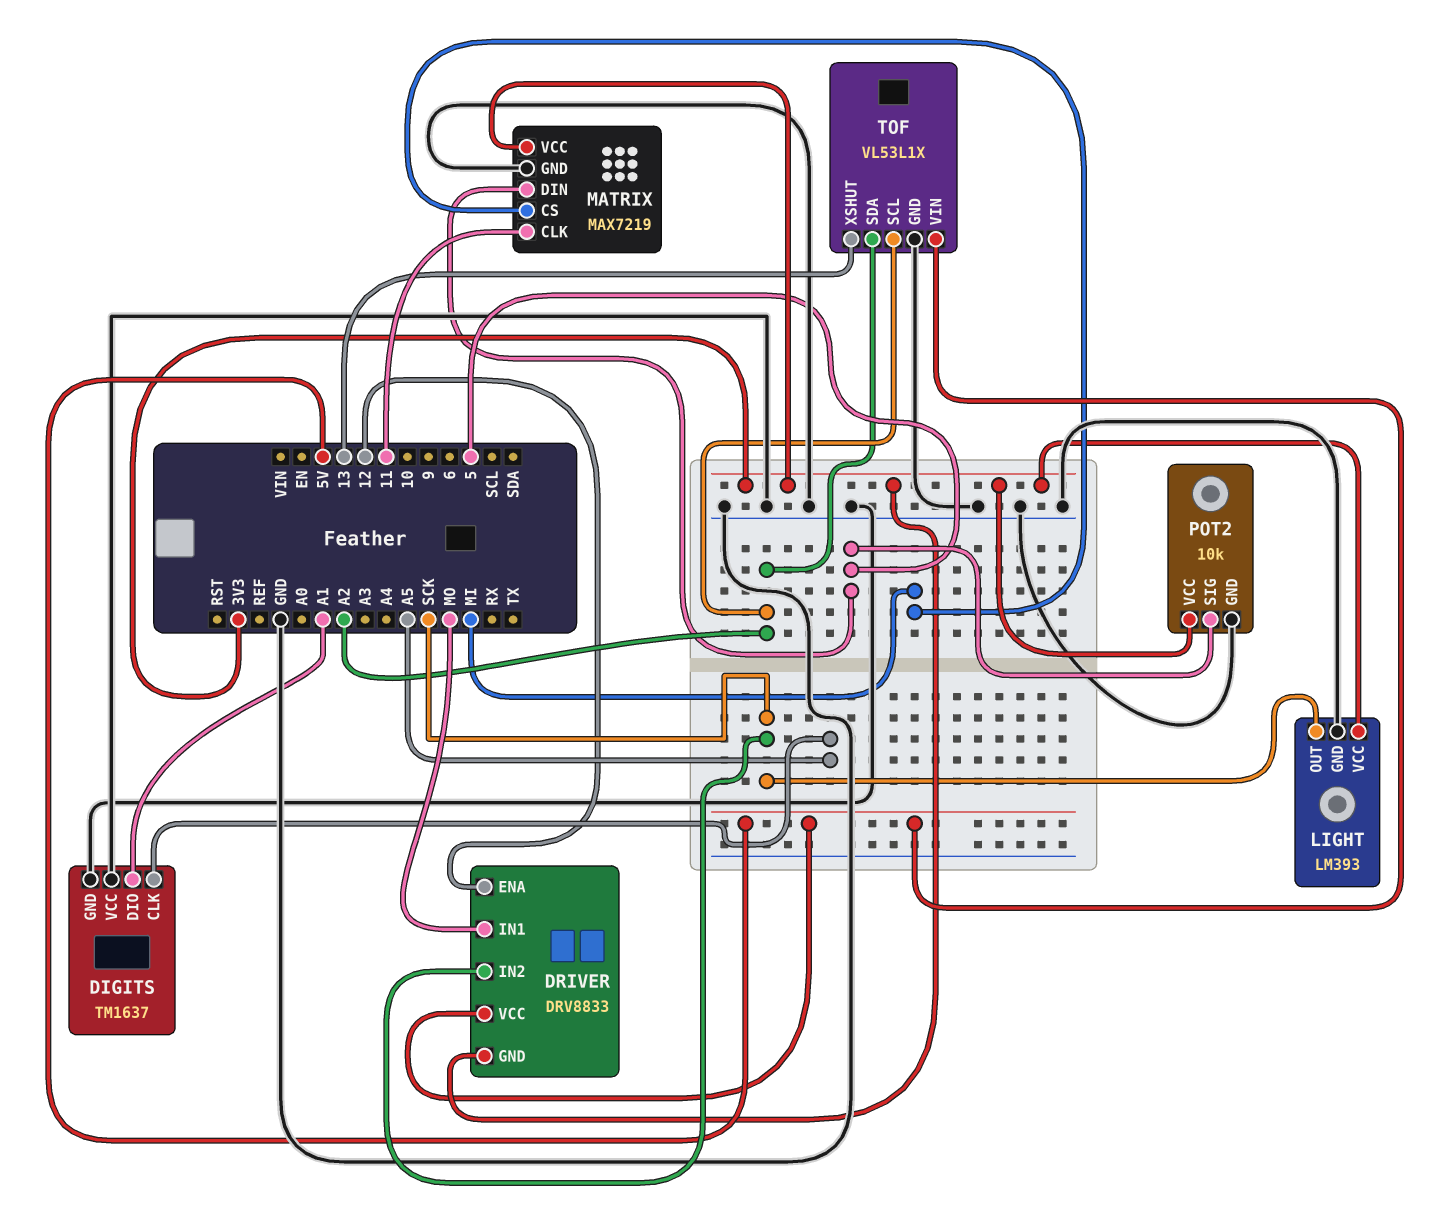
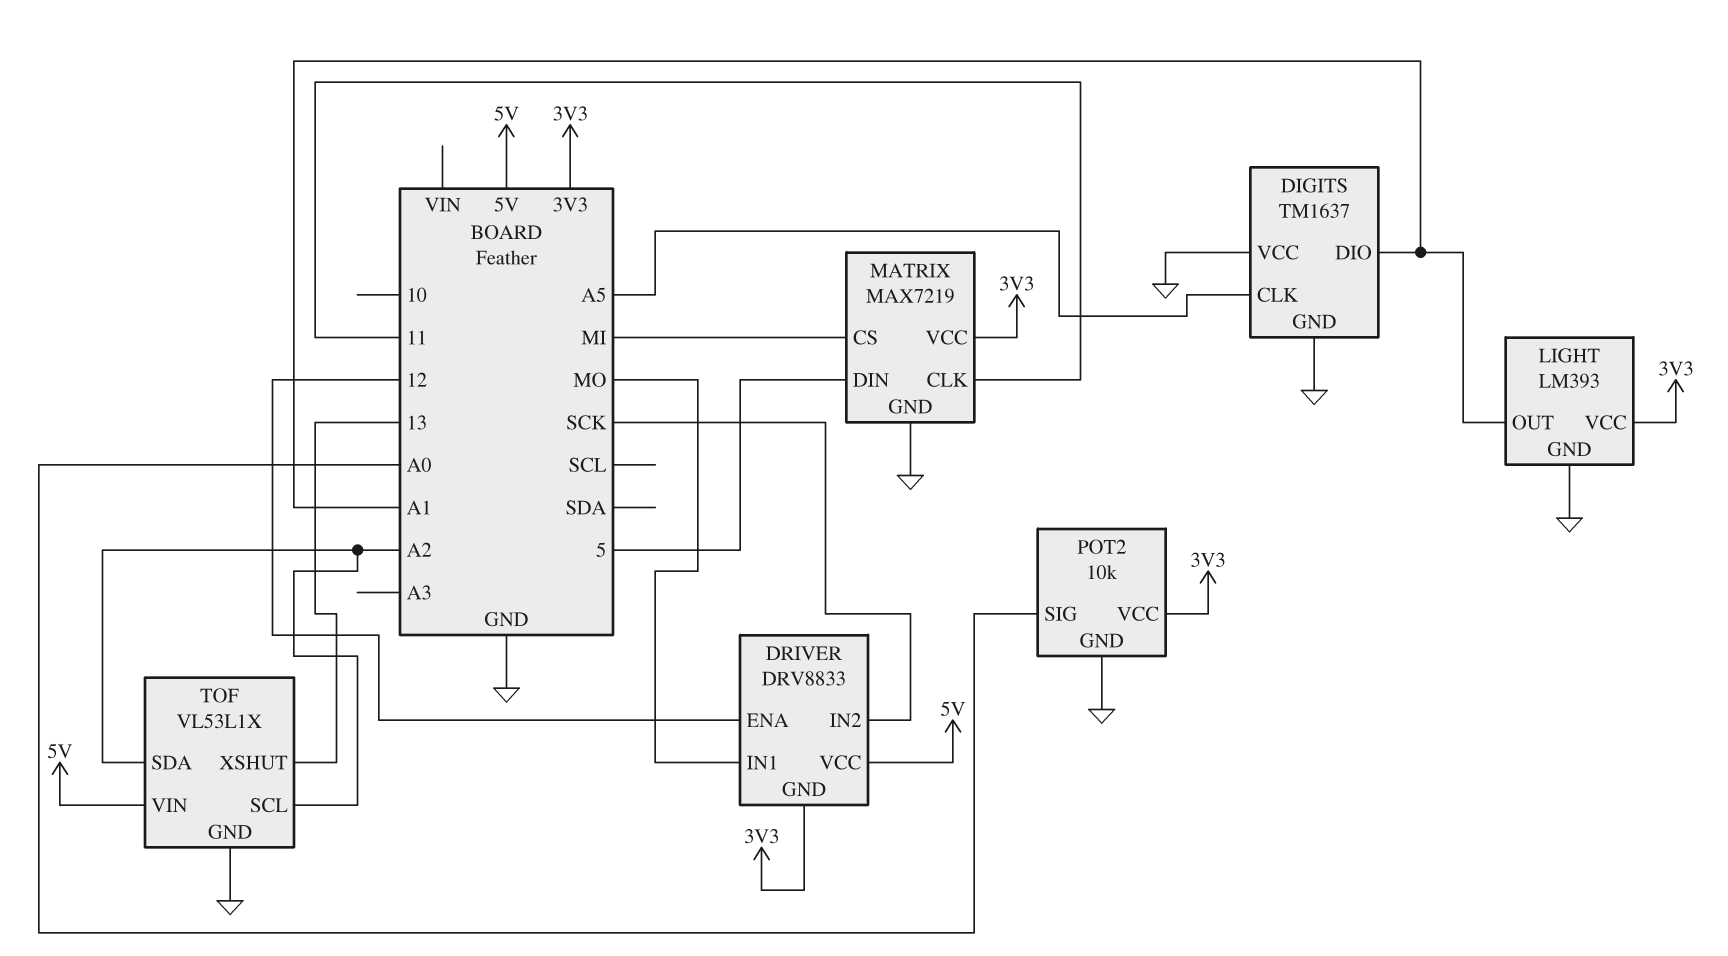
LIGHT pin OUT: SCK -> A1
POT2 pin SIG: 5 -> A0

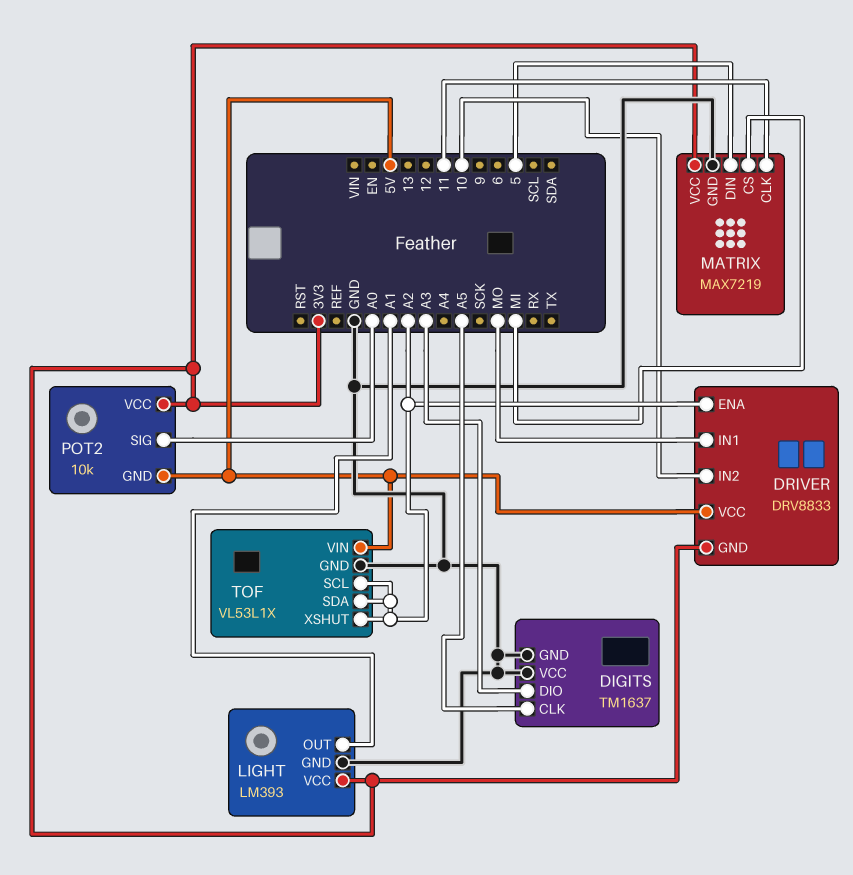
DIGITS pin DIO: A1 -> A3
DRIVER pin ENA: 12 -> A2
DRIVER pin IN2: SCK -> 10
POT2 pin GND: GND -> 5V
TOF pin XSHUT: 13 -> A2

